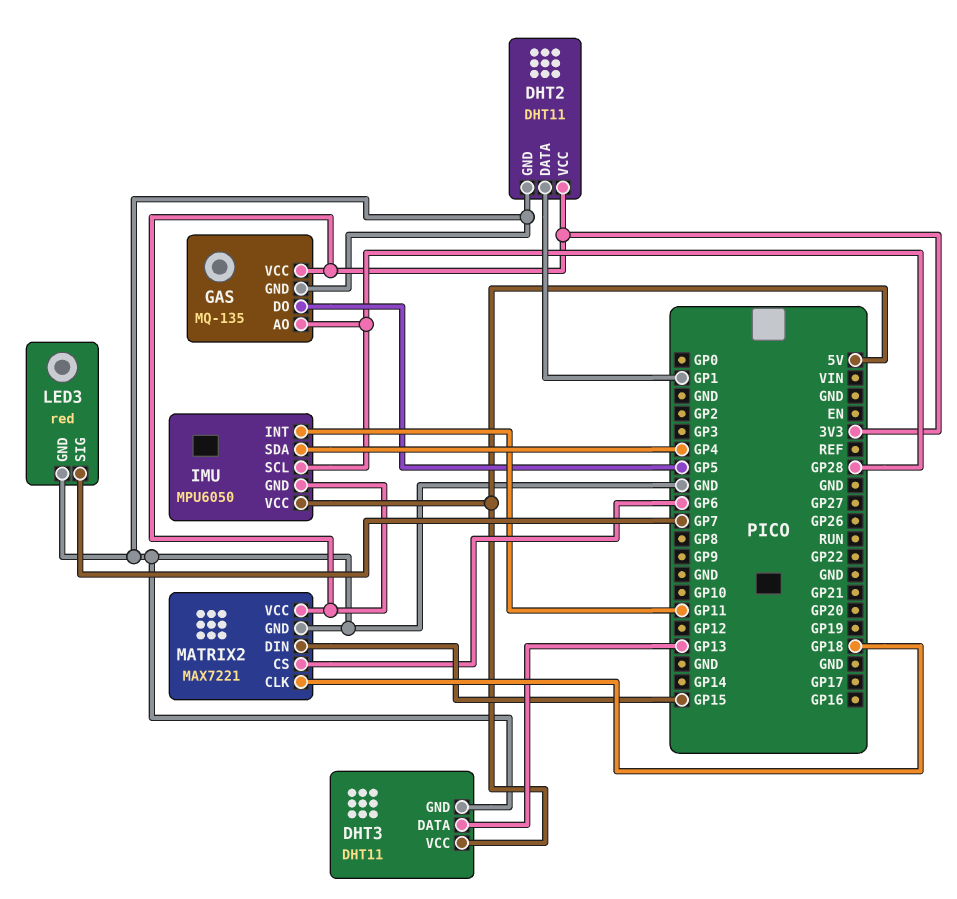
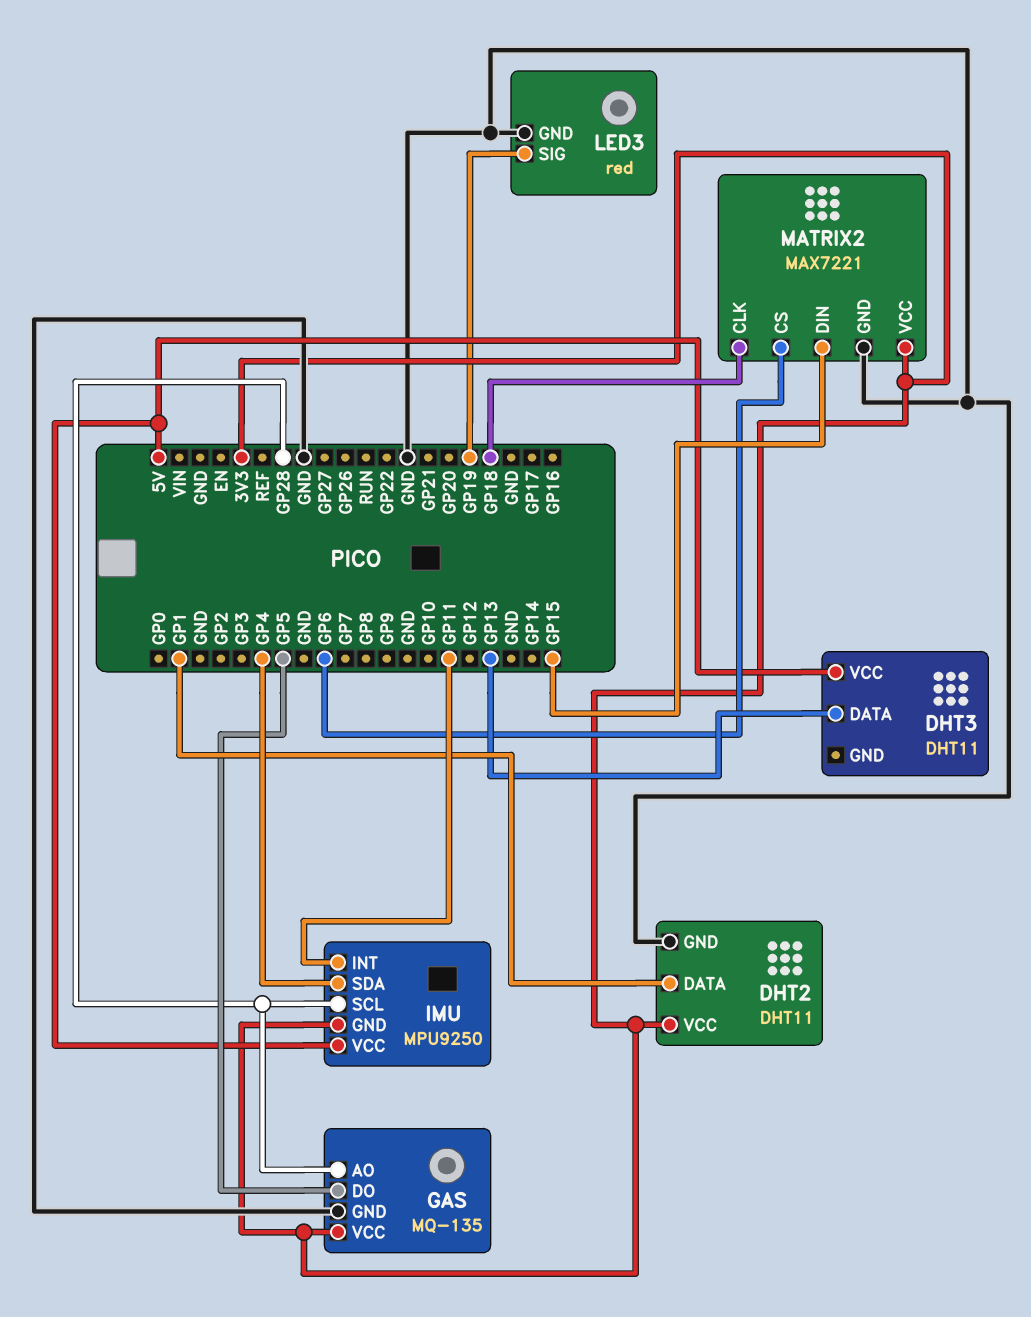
DHT3 pin GND: GND -> none
IMU: MPU6050 -> MPU9250
LED3 pin SIG: GP7 -> GP19

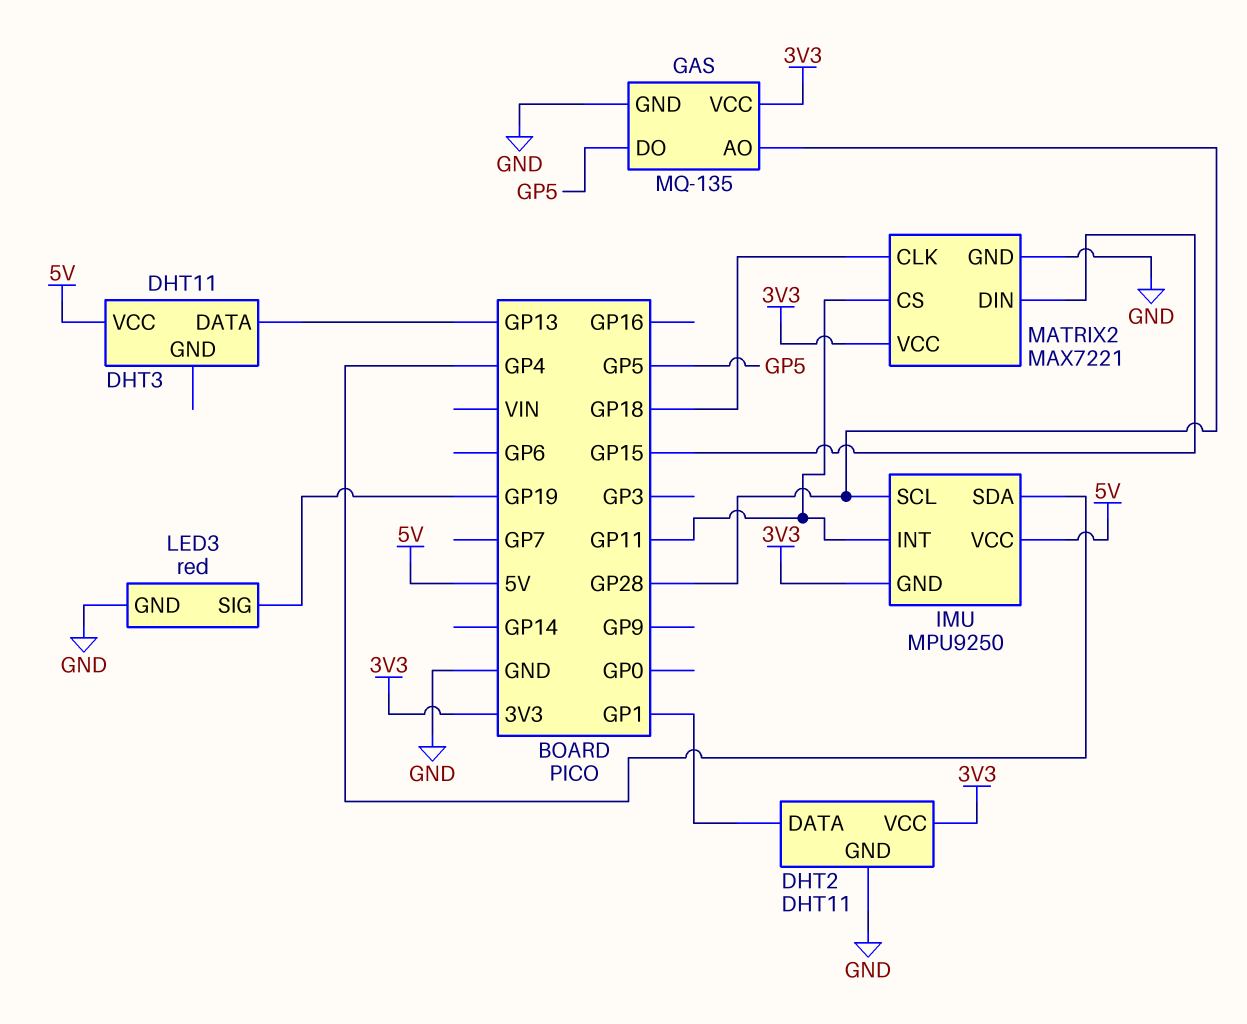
MATRIX2 pin CS: GP6 -> GP11

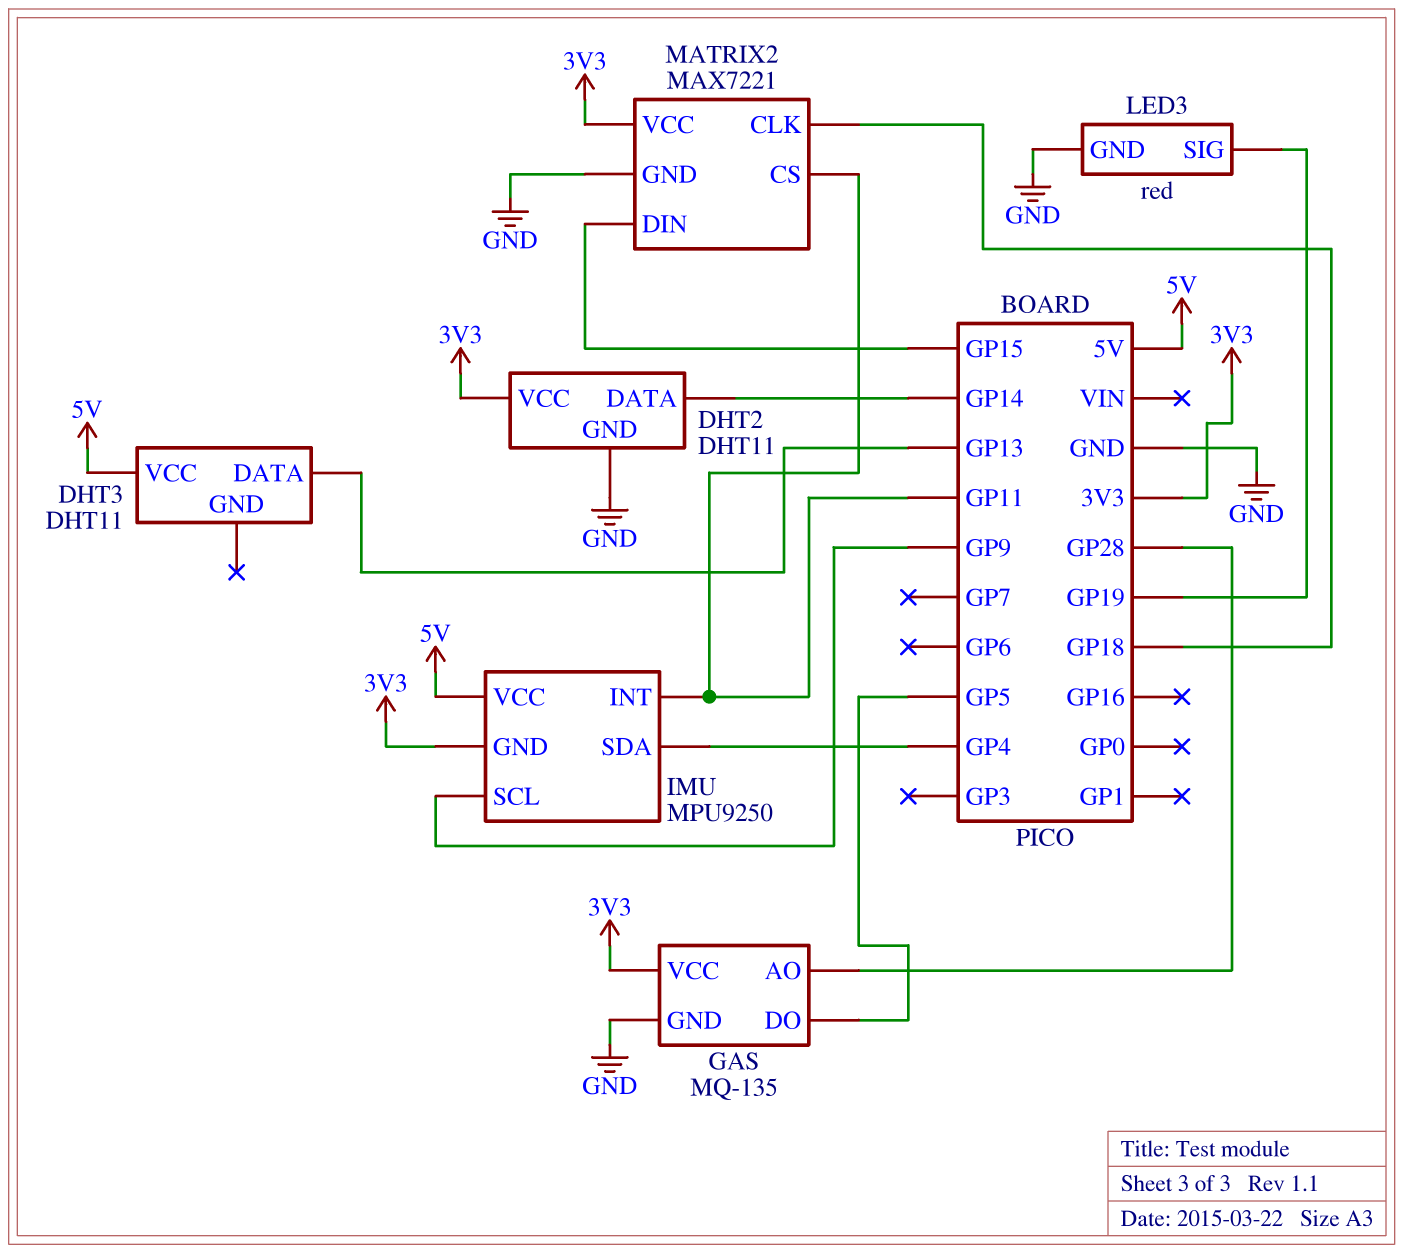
DHT2 pin DATA: GP1 -> GP14
IMU pin SCL: GP28 -> GP9

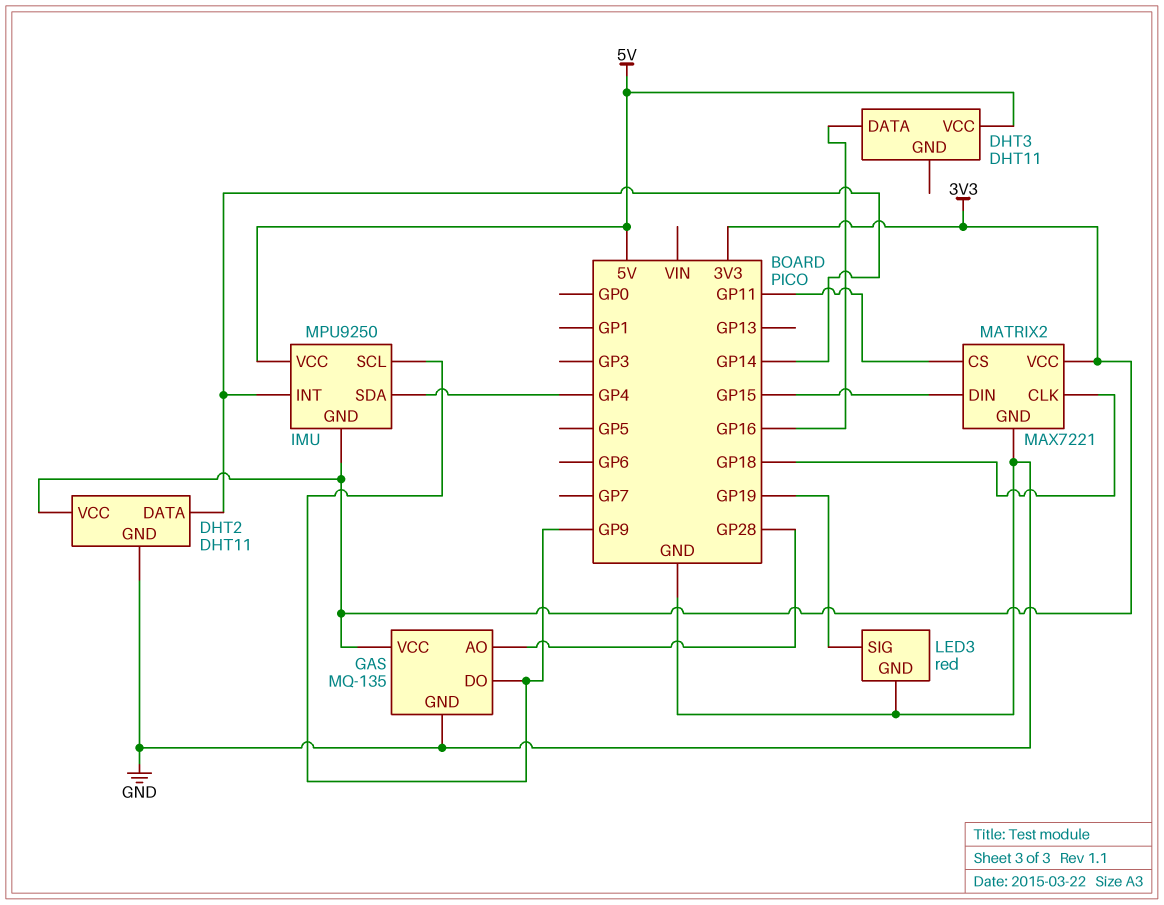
DHT3 pin DATA: GP13 -> GP16
GAS pin DO: GP5 -> GP9
IMU pin INT: GP11 -> GP14

